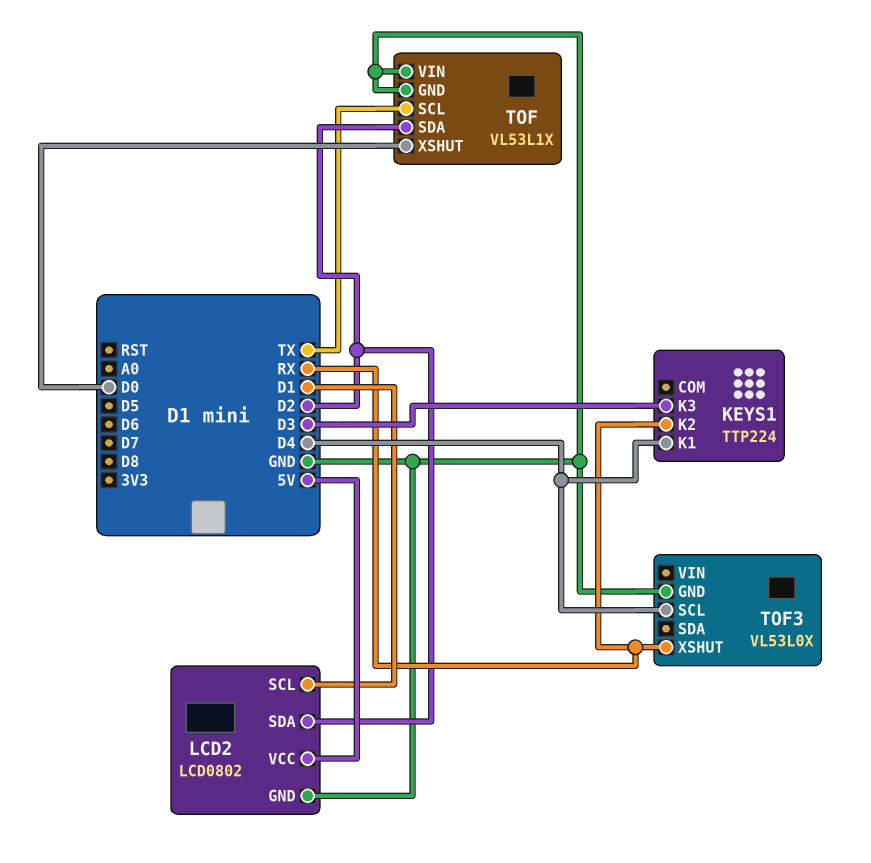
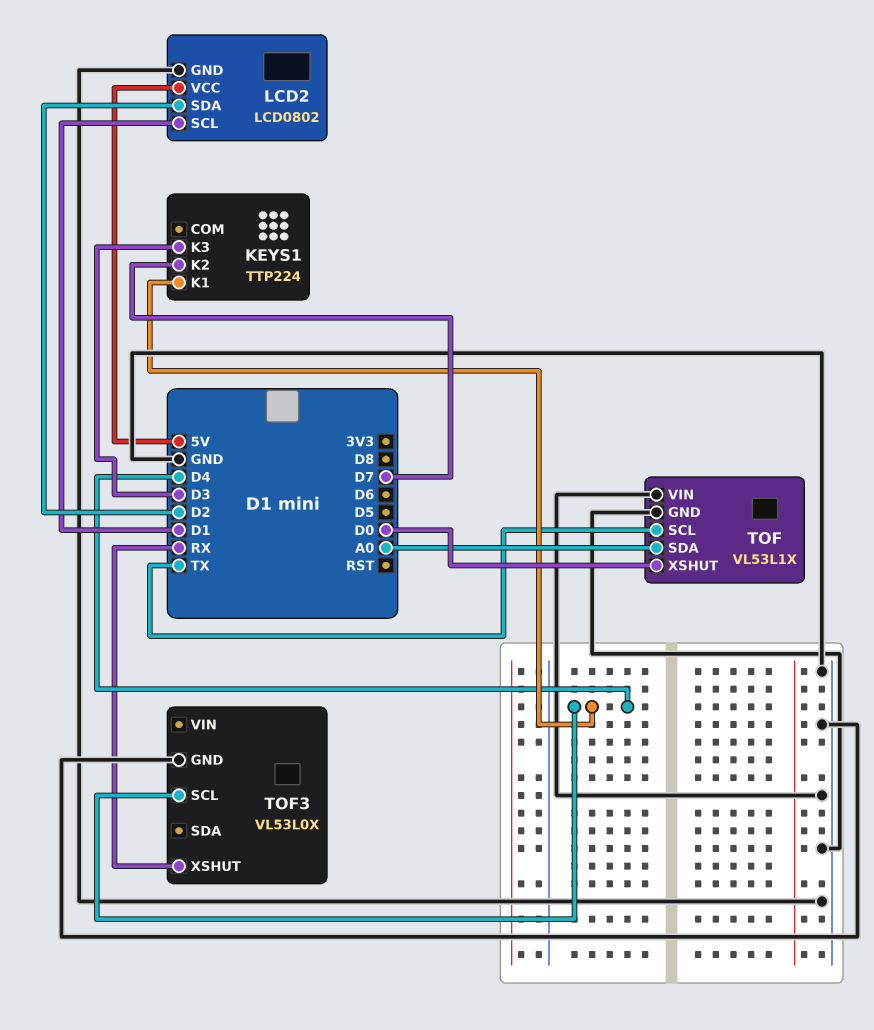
KEYS1 pin K2: RX -> D7
TOF pin SDA: D2 -> A0

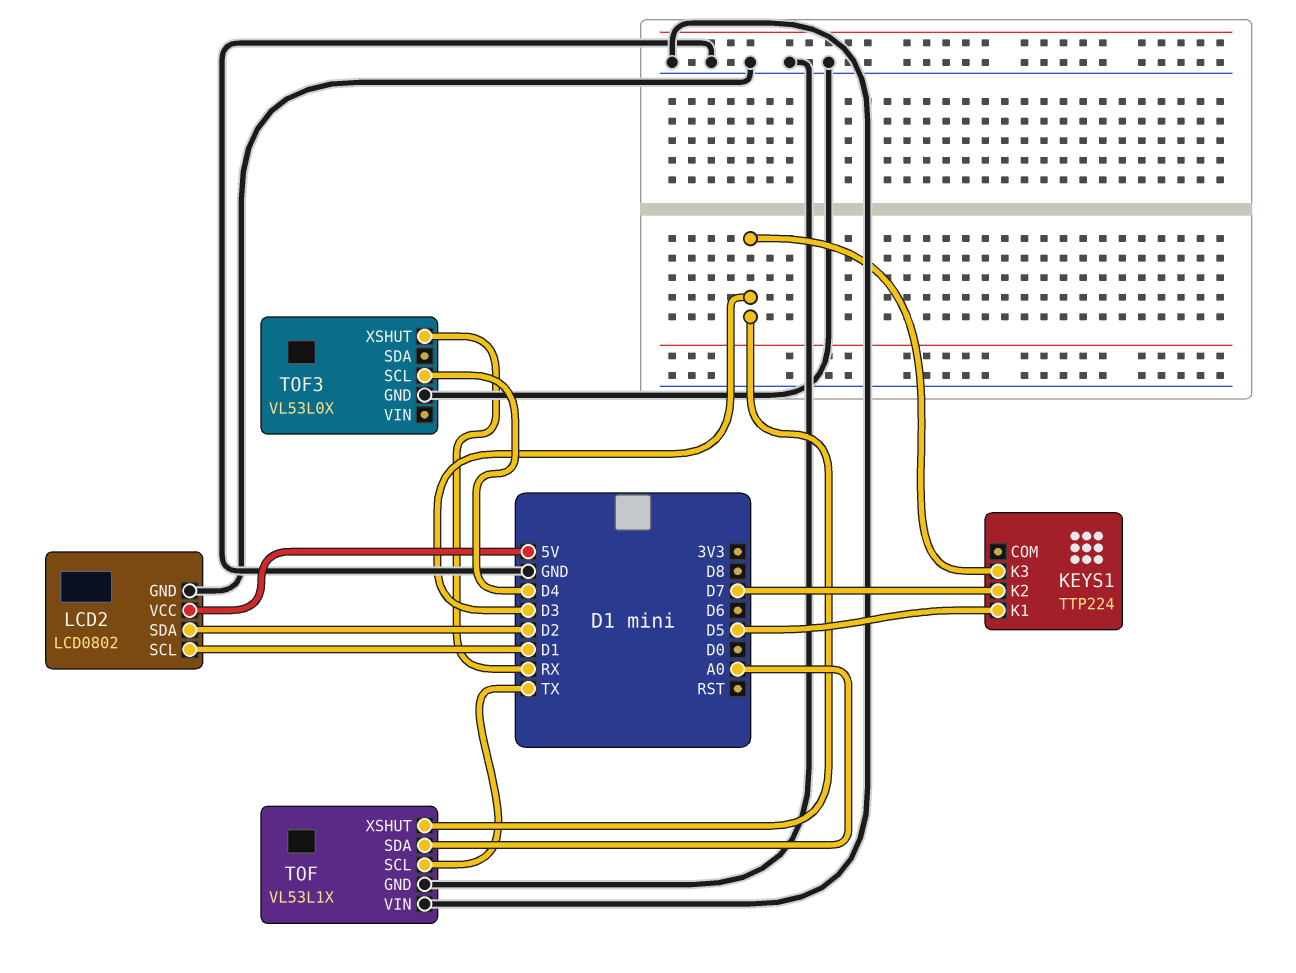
KEYS1 pin K1: D4 -> D5
TOF pin XSHUT: D0 -> D3

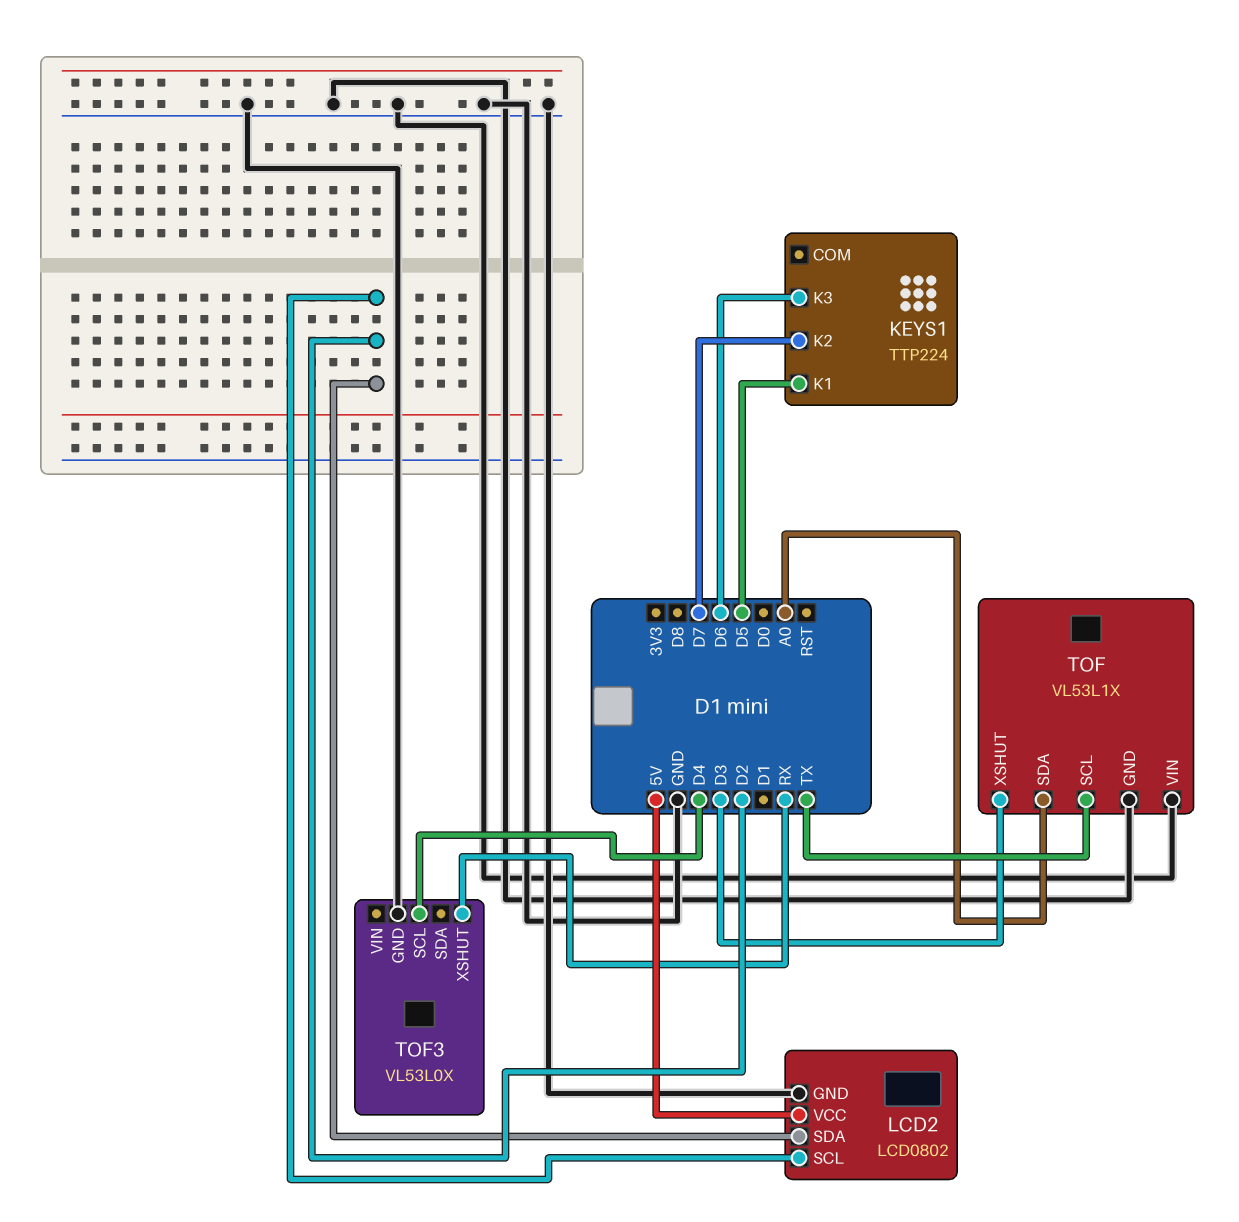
KEYS1 pin K3: D3 -> D6
LCD2 pin SCL: D1 -> D2

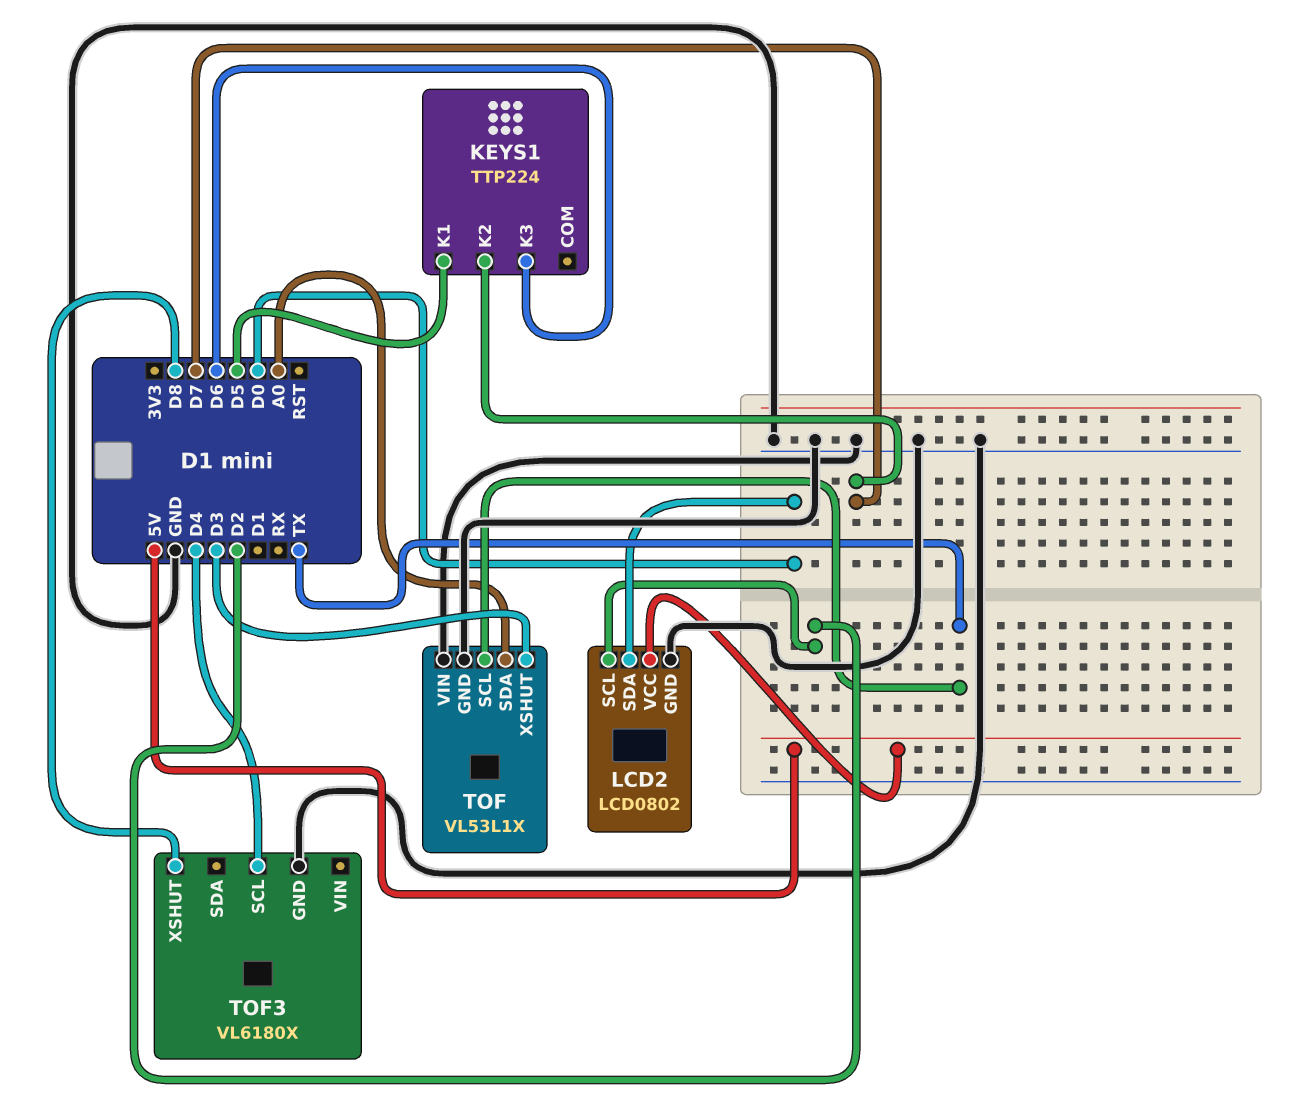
LCD2 pin SDA: D2 -> D0
TOF3: VL53L0X -> VL6180X
TOF3 pin XSHUT: RX -> D8

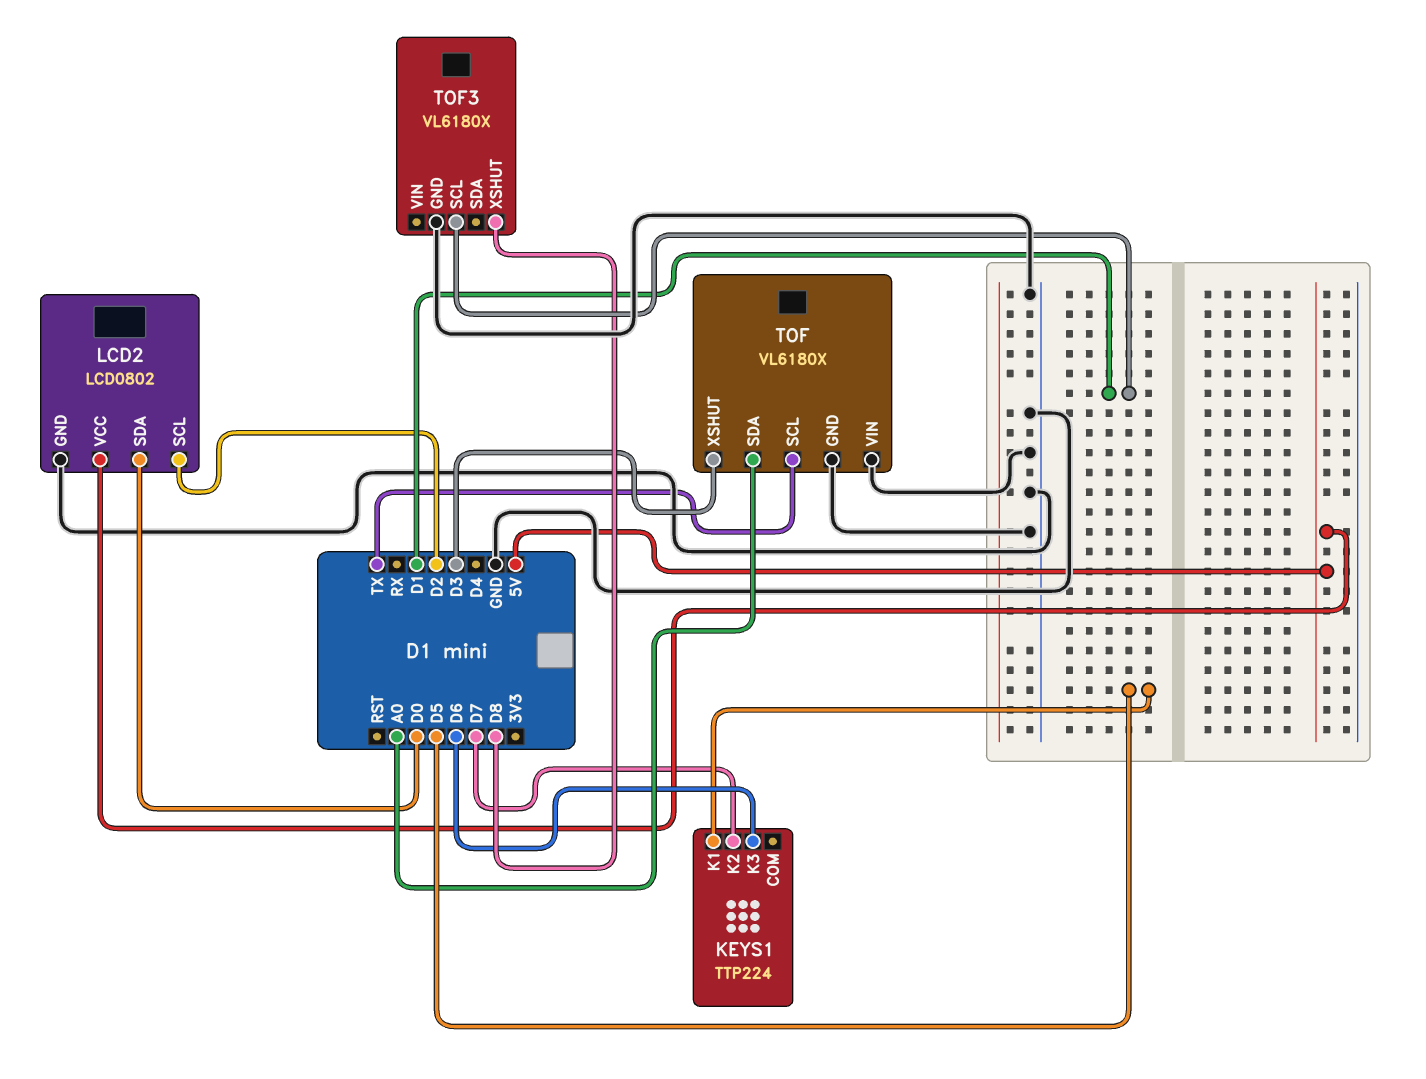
TOF: VL53L1X -> VL6180X
TOF3 pin SCL: D4 -> D1

